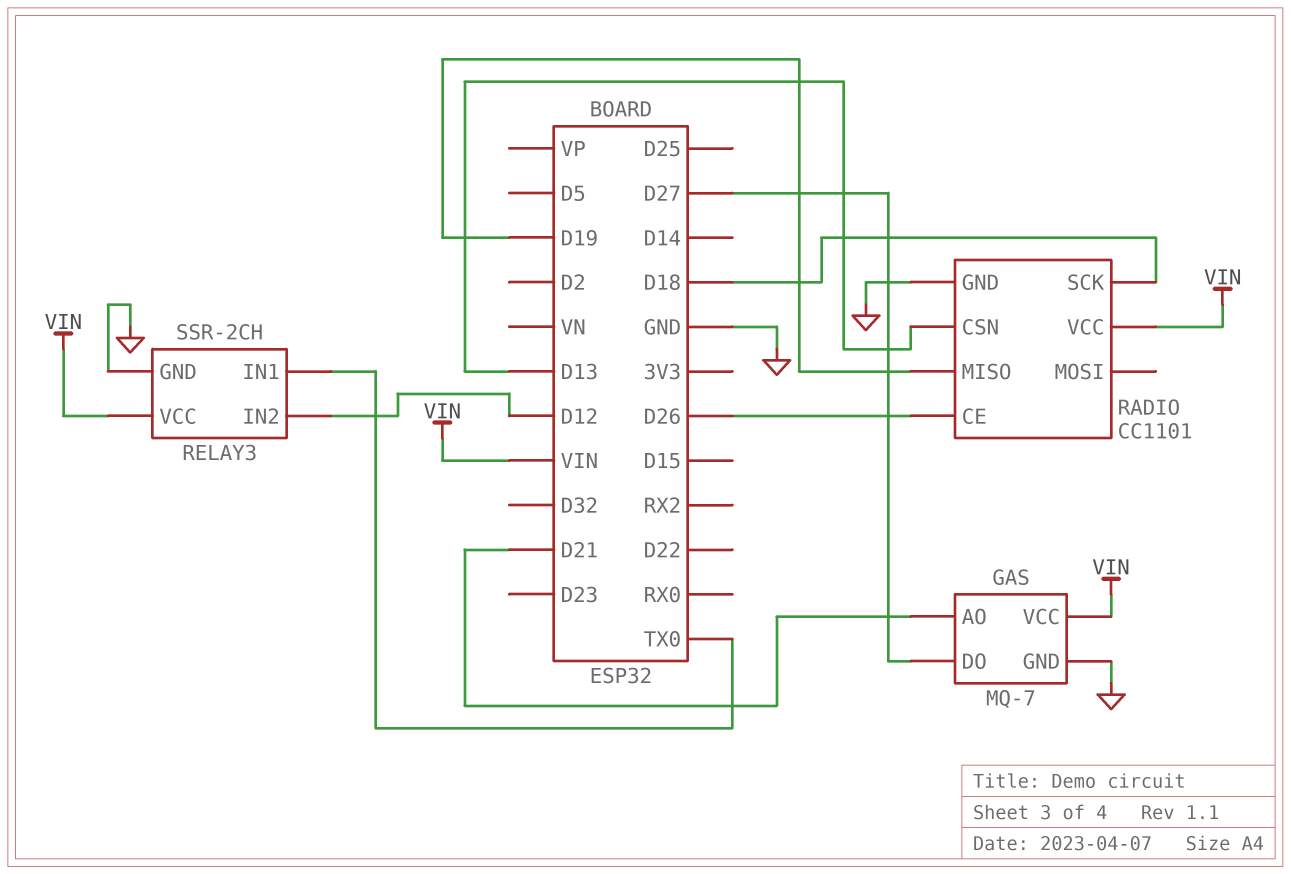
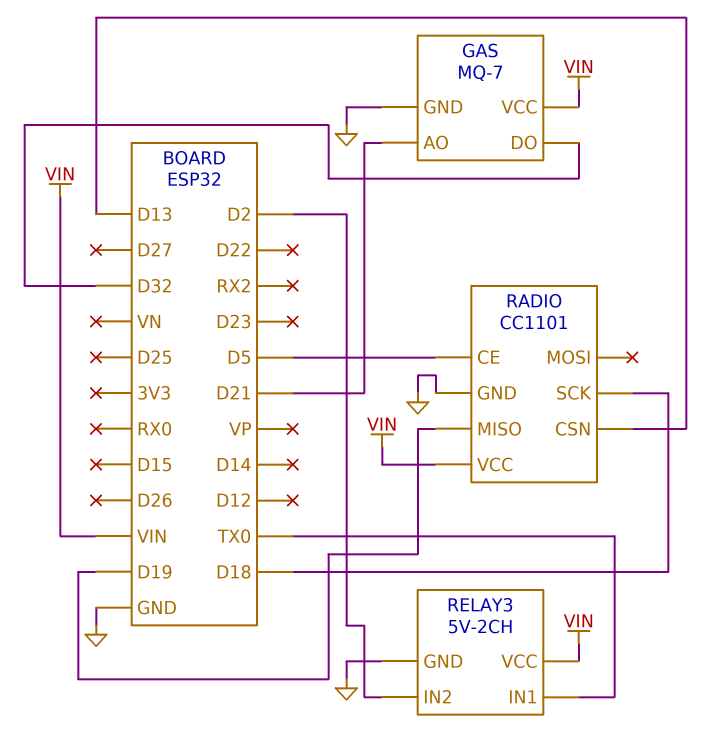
GAS pin DO: D27 -> D32
RADIO pin CE: D26 -> D5
RELAY3: SSR-2CH -> 5V-2CH
RELAY3 pin IN2: D12 -> D2

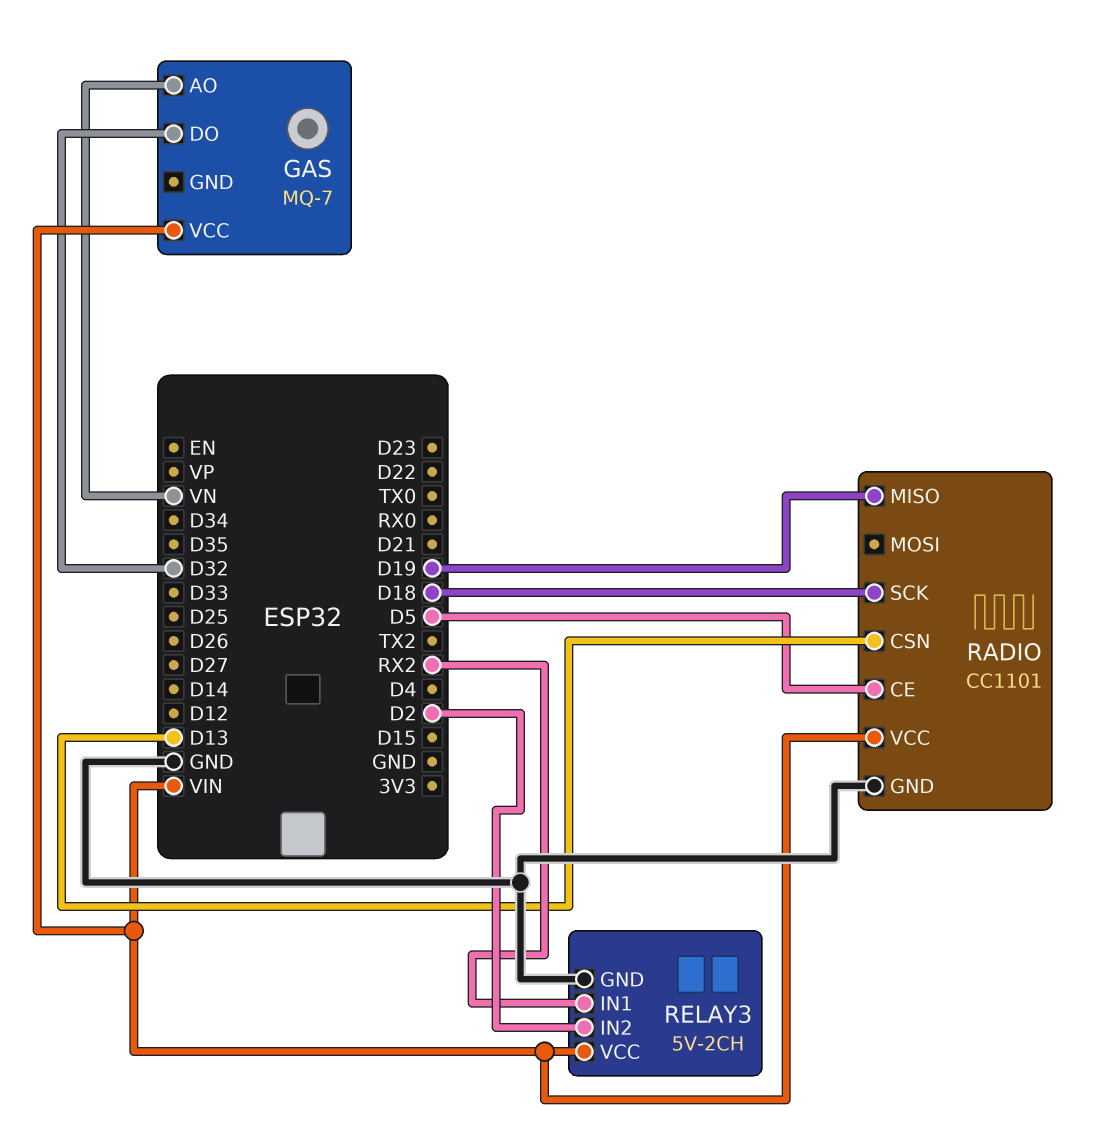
GAS pin AO: D21 -> VN
GAS pin GND: GND -> none
RELAY3 pin IN1: TX0 -> RX2

